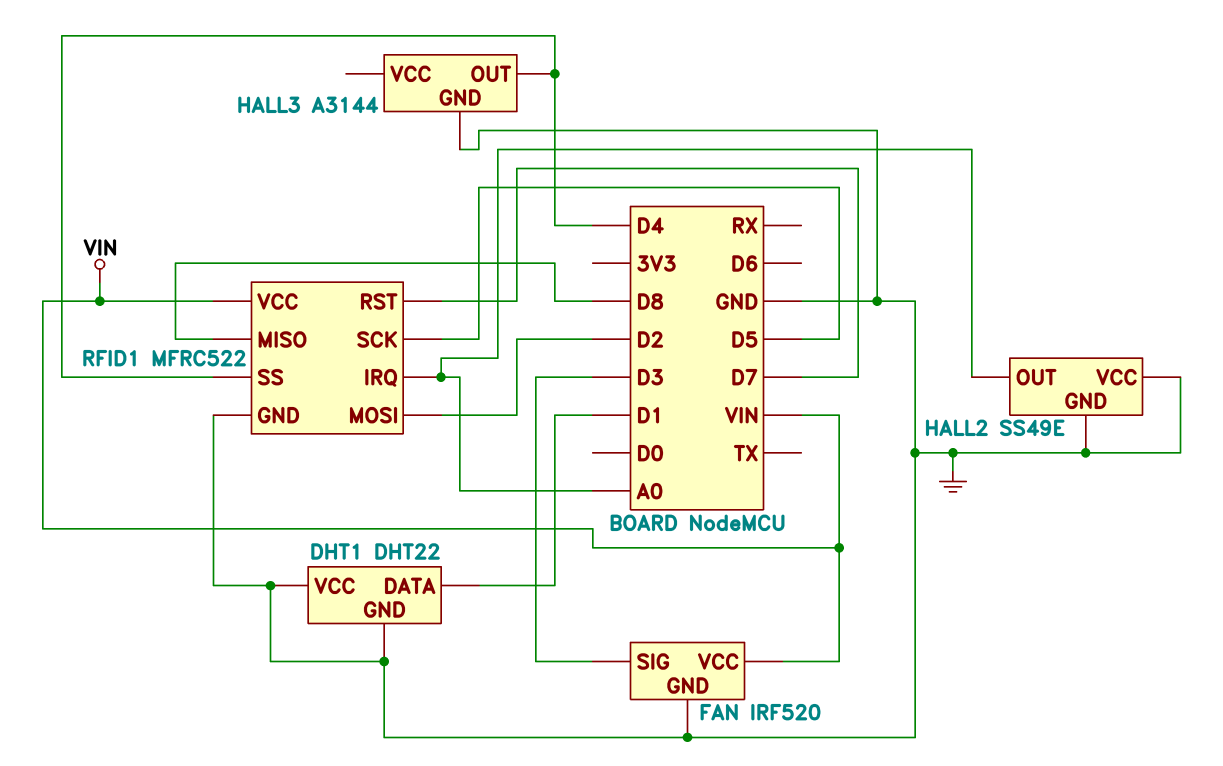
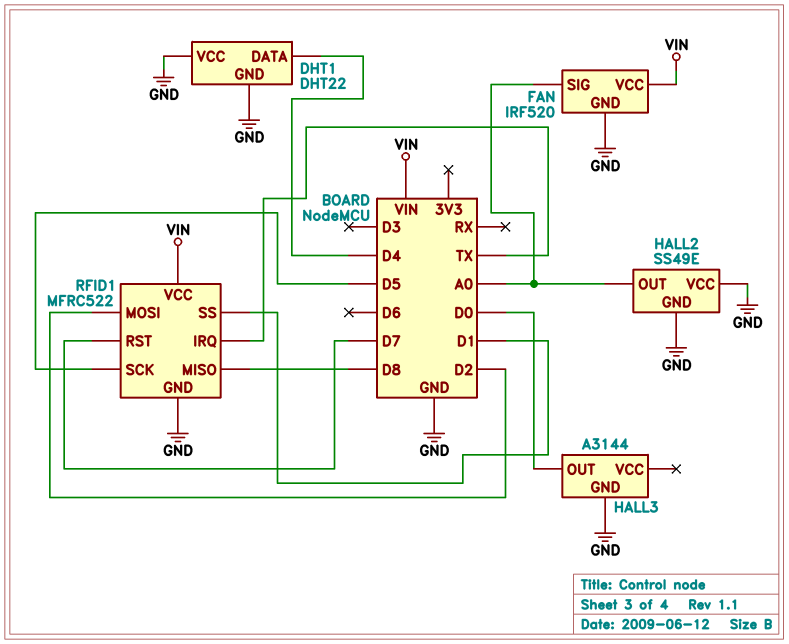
DHT1 pin DATA: D1 -> D4
FAN pin SIG: D3 -> A0
HALL3 pin OUT: D4 -> D0
RFID1 pin IRQ: A0 -> TX
RFID1 pin SS: D4 -> D1

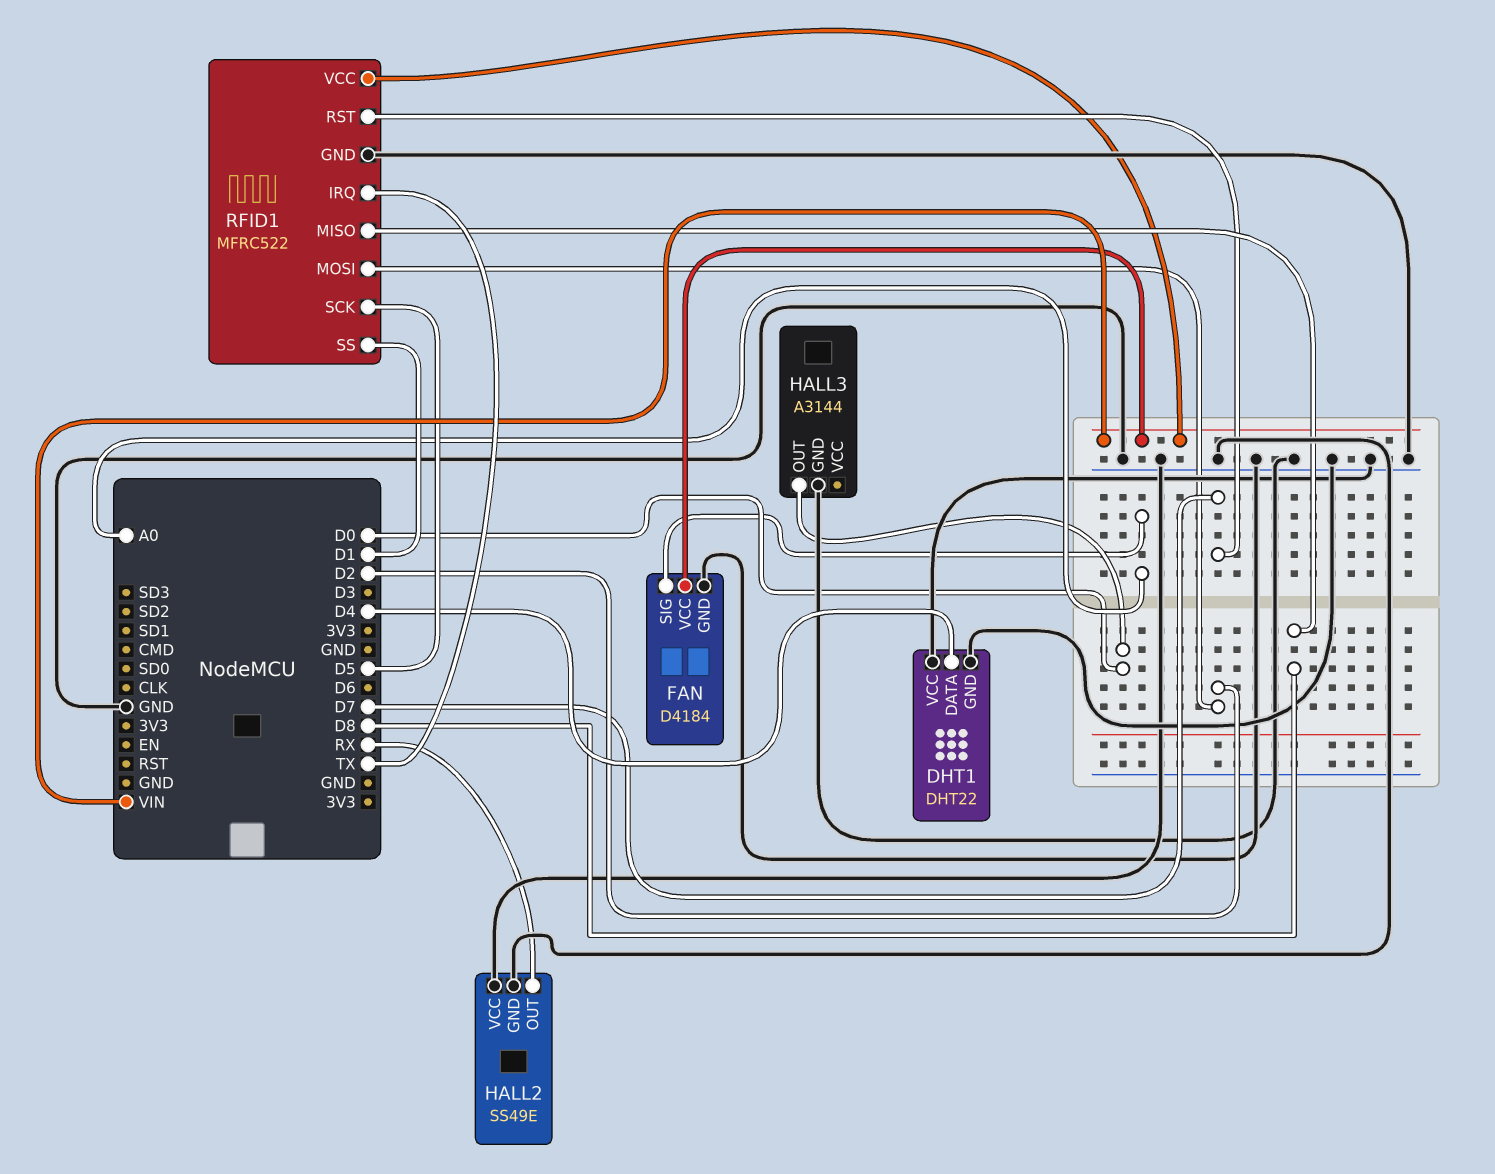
FAN: IRF520 -> D4184
HALL2 pin OUT: A0 -> RX

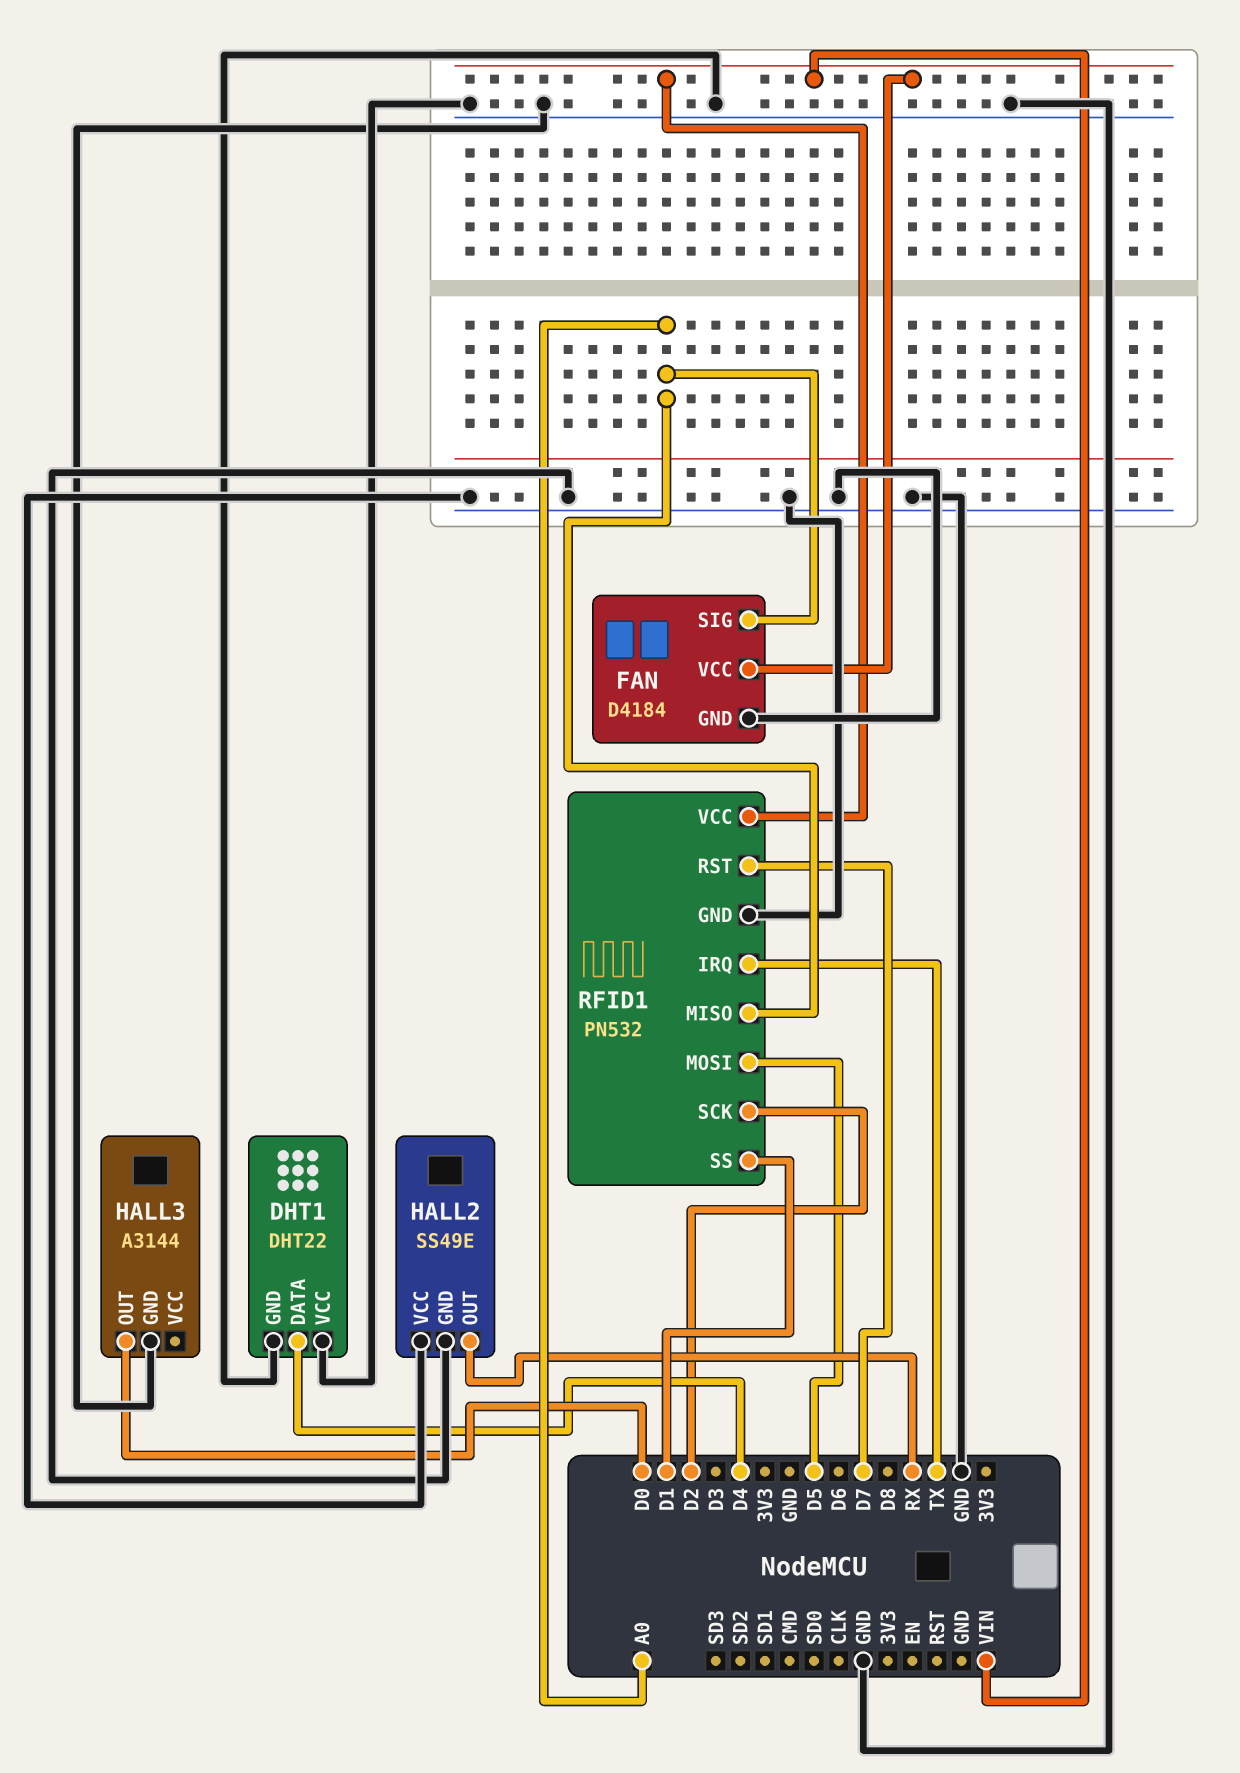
RFID1: MFRC522 -> PN532
RFID1 pin MISO: D8 -> A0
RFID1 pin MOSI: D2 -> D5
RFID1 pin SCK: D5 -> D2

